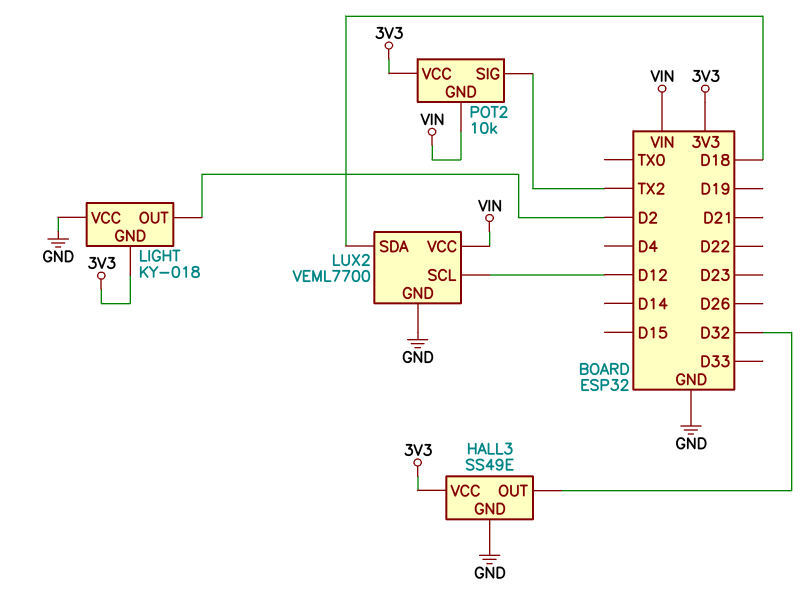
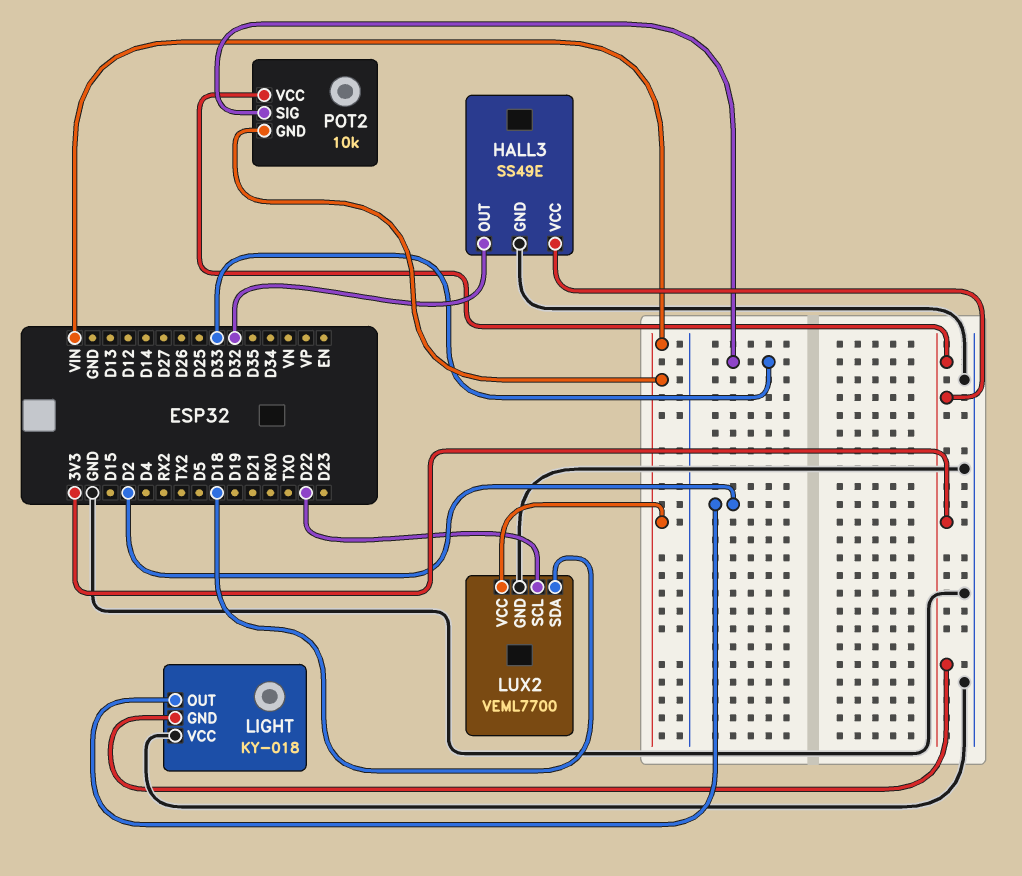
LUX2 pin SCL: D12 -> D22
POT2 pin SIG: TX2 -> D33

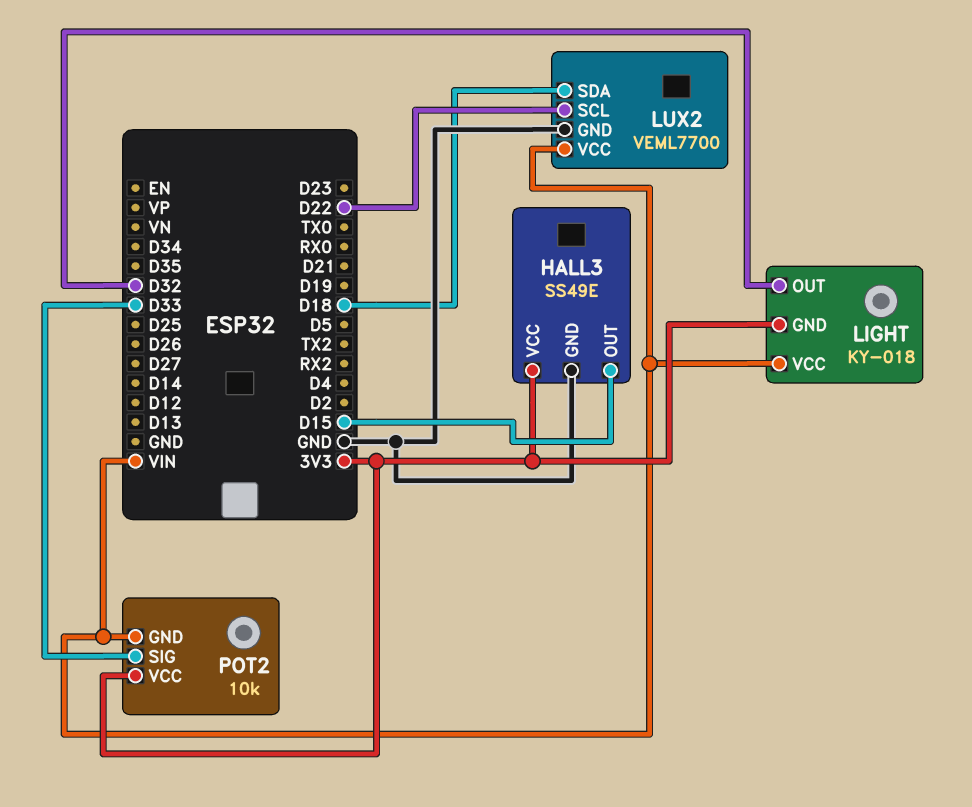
HALL3 pin OUT: D32 -> D15
LIGHT pin OUT: D2 -> D32
LIGHT pin VCC: GND -> VIN

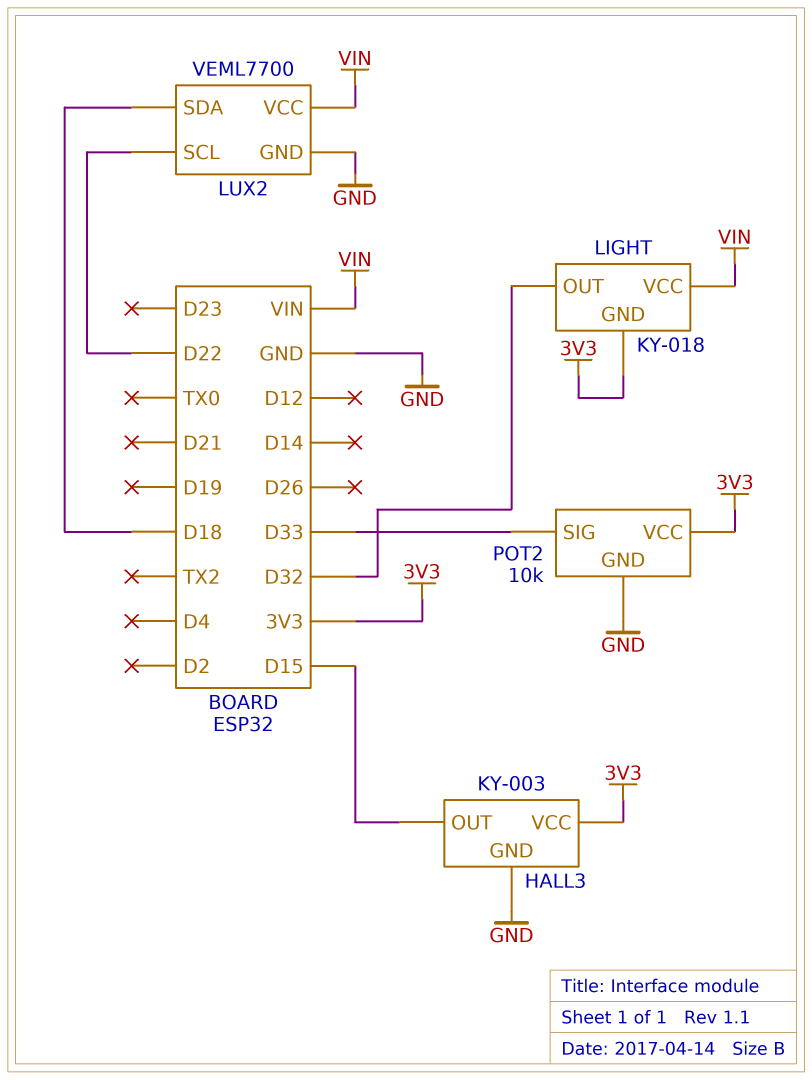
HALL3: SS49E -> KY-003
POT2 pin GND: VIN -> GND

